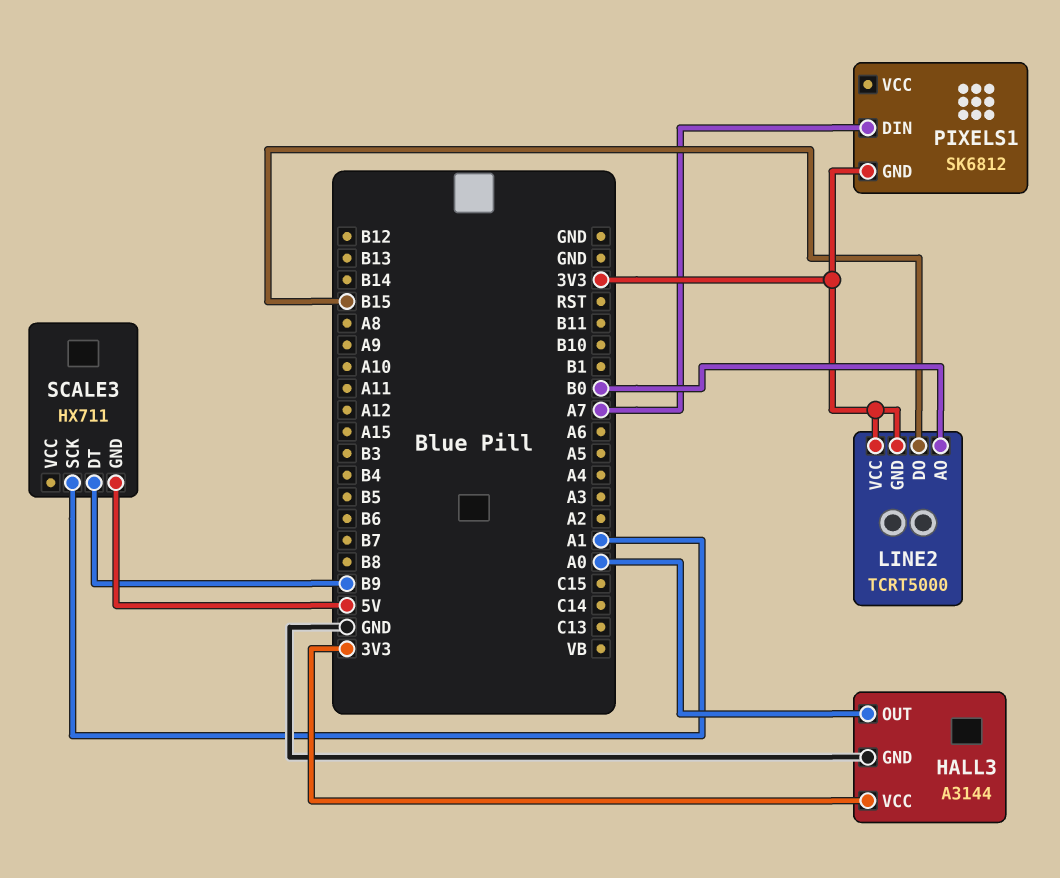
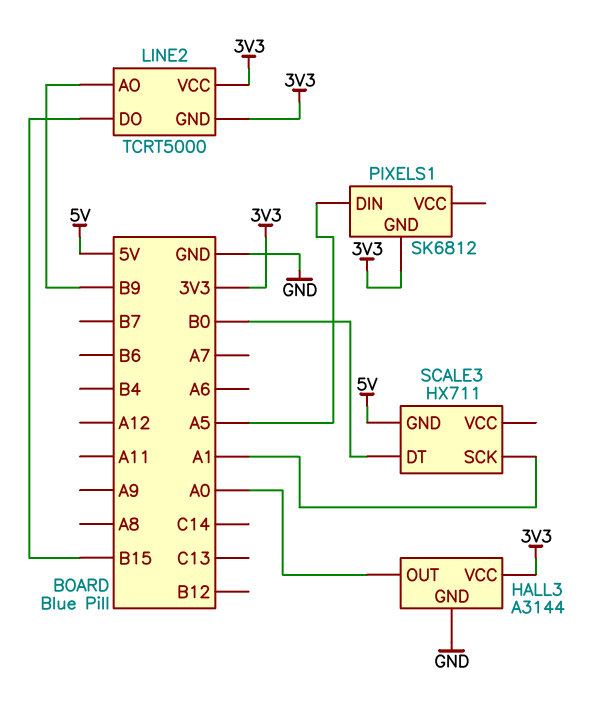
LINE2 pin AO: B0 -> B9
PIXELS1 pin DIN: A7 -> A5
SCALE3 pin DT: B9 -> B0

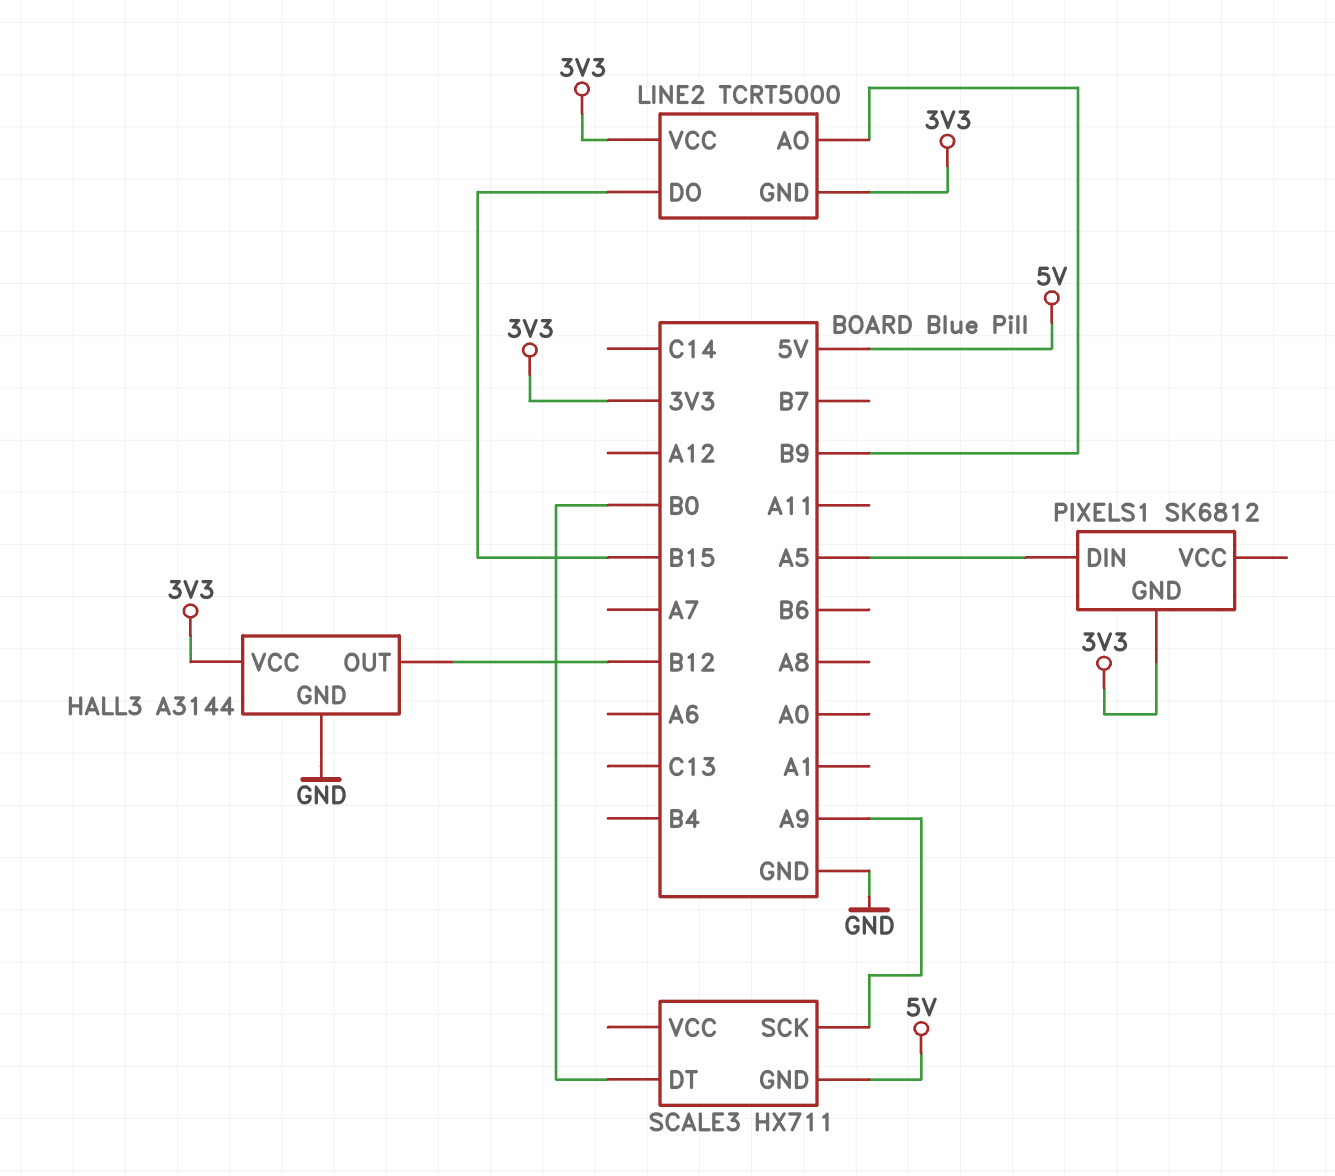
HALL3 pin OUT: A0 -> B12
SCALE3 pin SCK: A1 -> A9

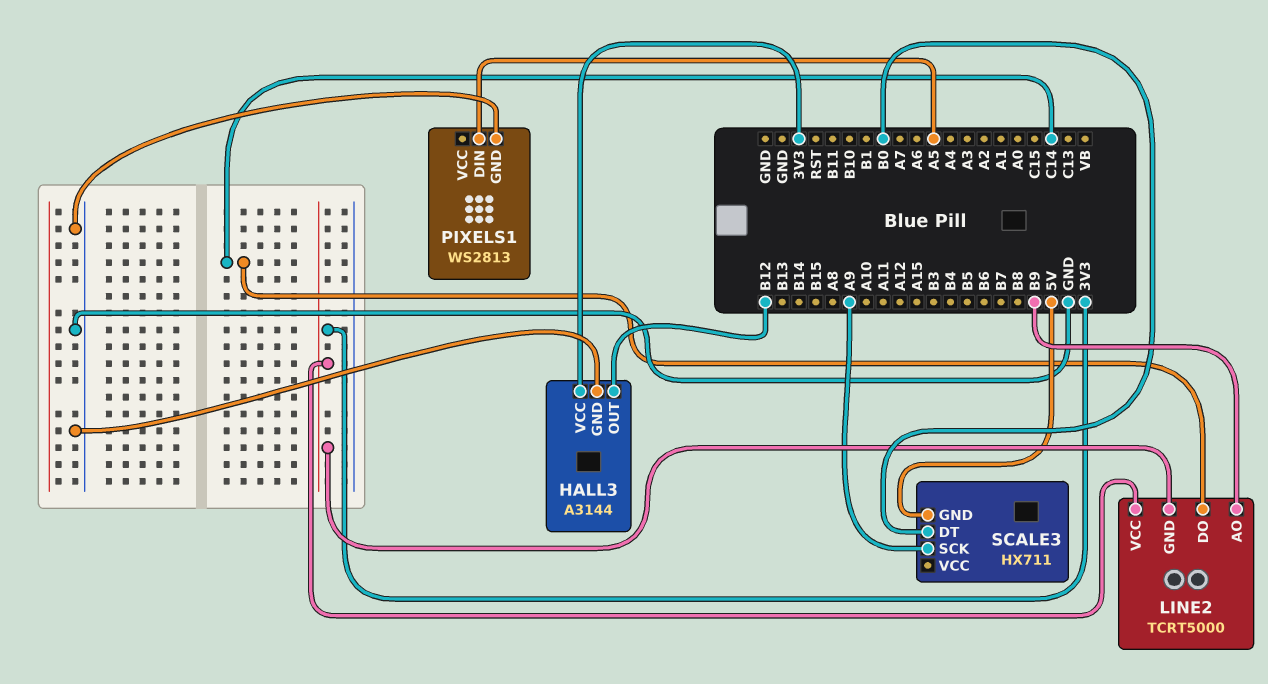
LINE2 pin DO: B15 -> C14
PIXELS1: SK6812 -> WS2813
PIXELS1 pin GND: 3V3 -> GND

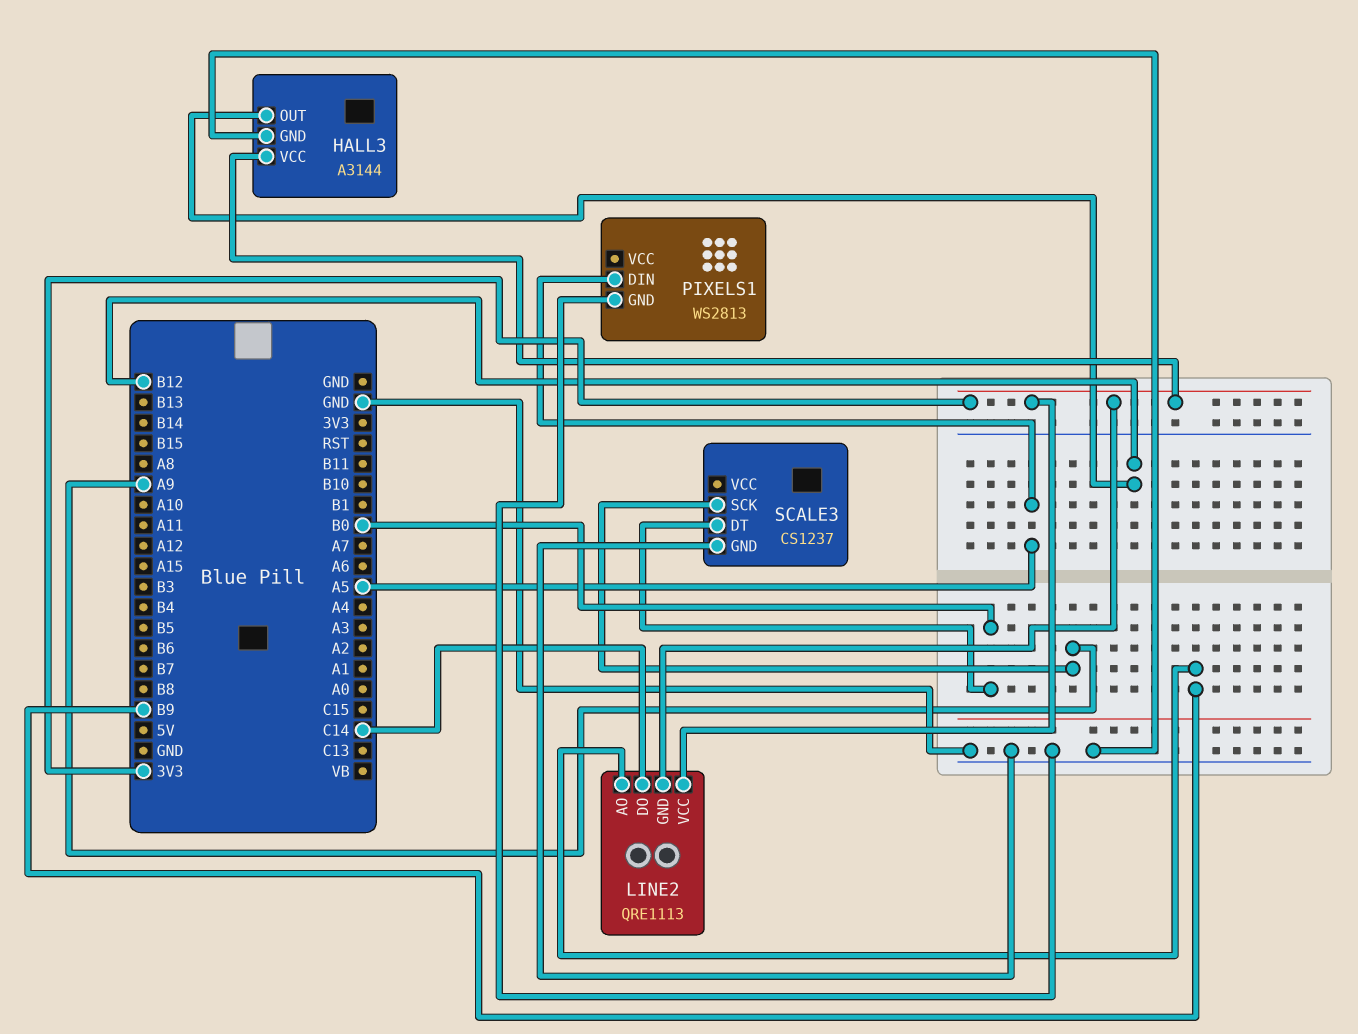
LINE2: TCRT5000 -> QRE1113
SCALE3: HX711 -> CS1237
SCALE3 pin GND: 5V -> GND

